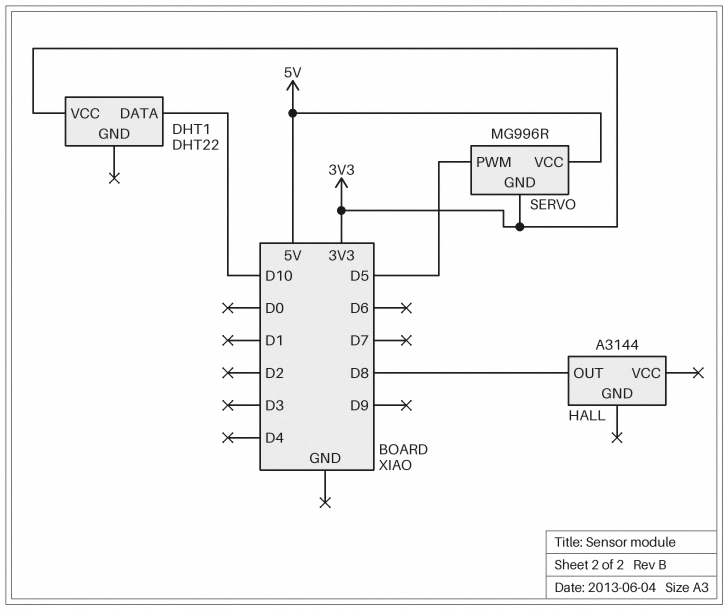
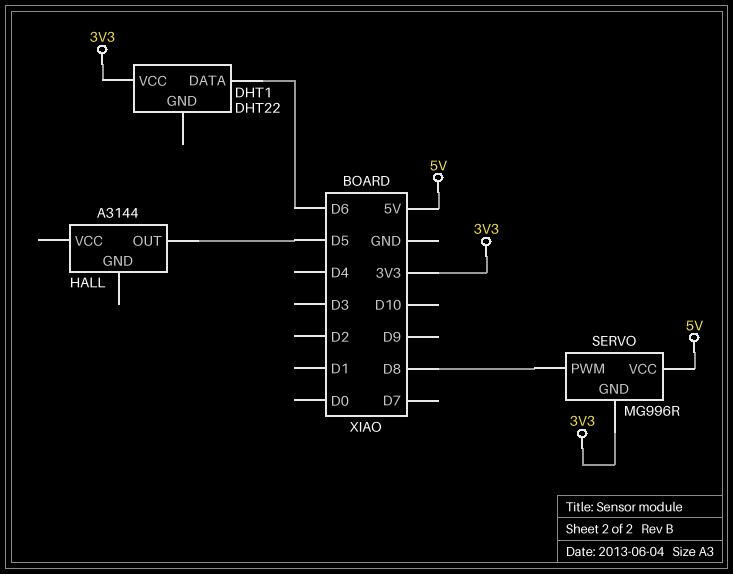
DHT1 pin DATA: D10 -> D6
HALL pin OUT: D8 -> D5
SERVO pin PWM: D5 -> D8

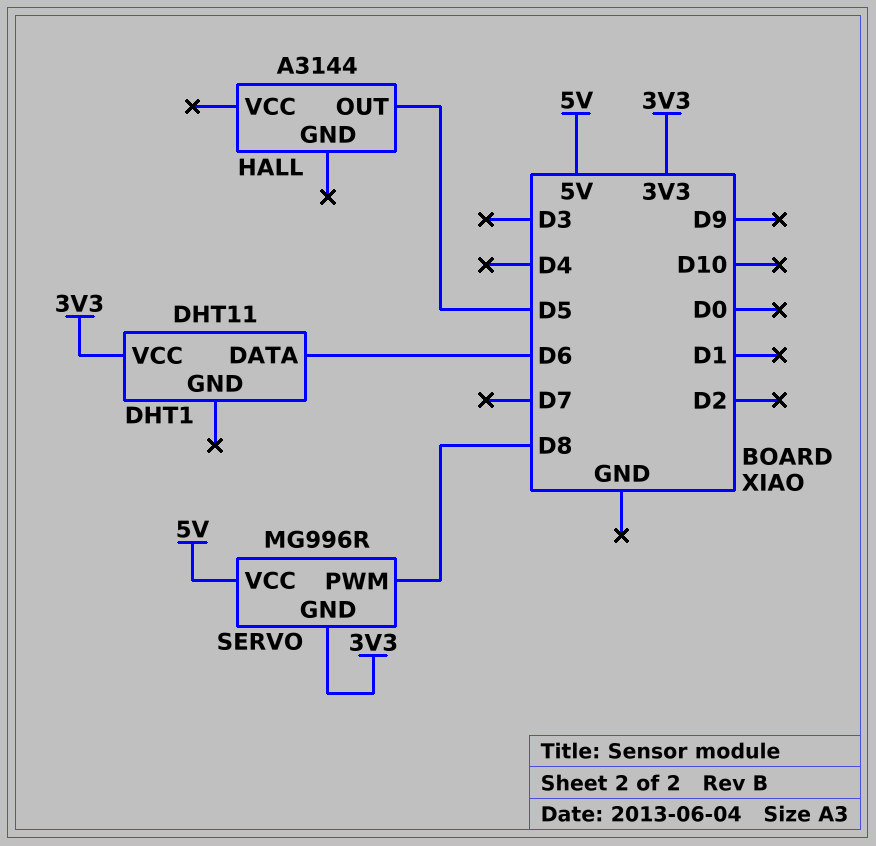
DHT1: DHT22 -> DHT11

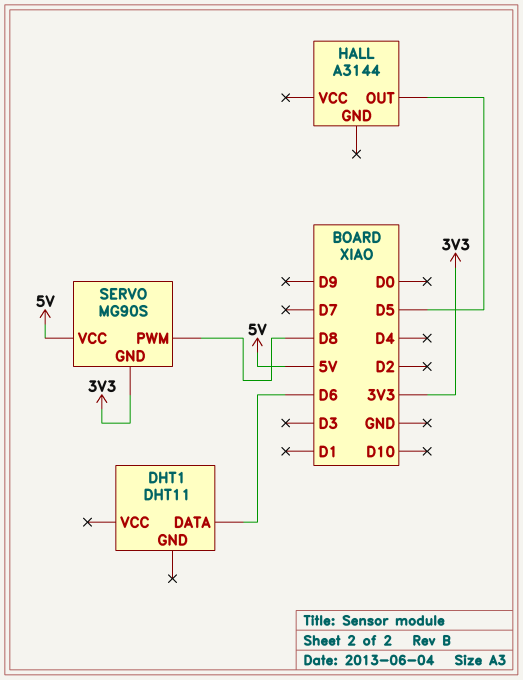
DHT1 pin VCC: 3V3 -> none
SERVO: MG996R -> MG90S

